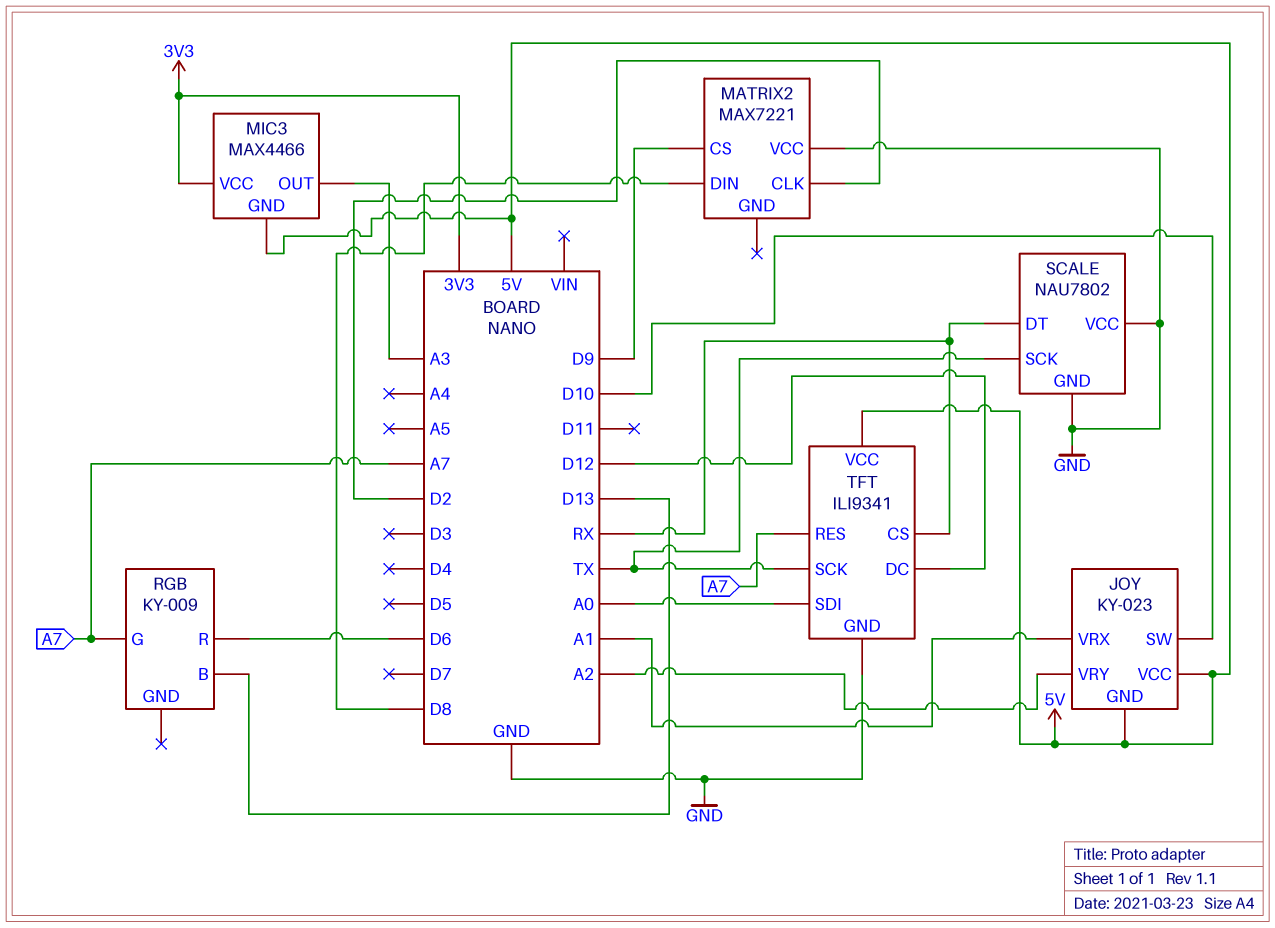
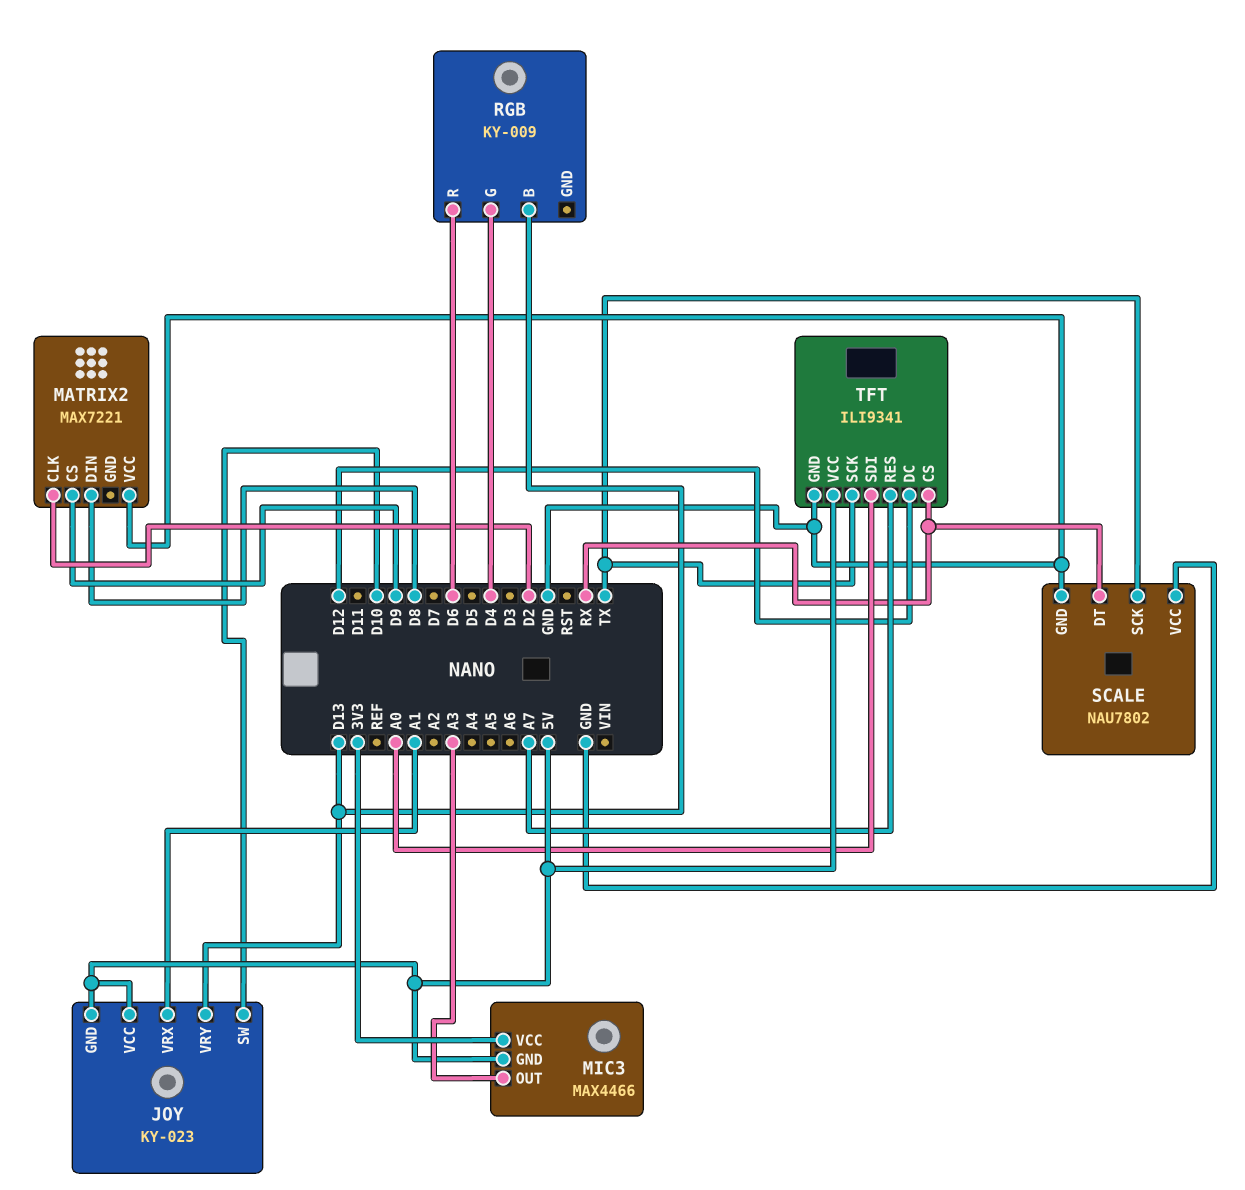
JOY pin VRY: A2 -> D13
RGB pin G: A7 -> D4

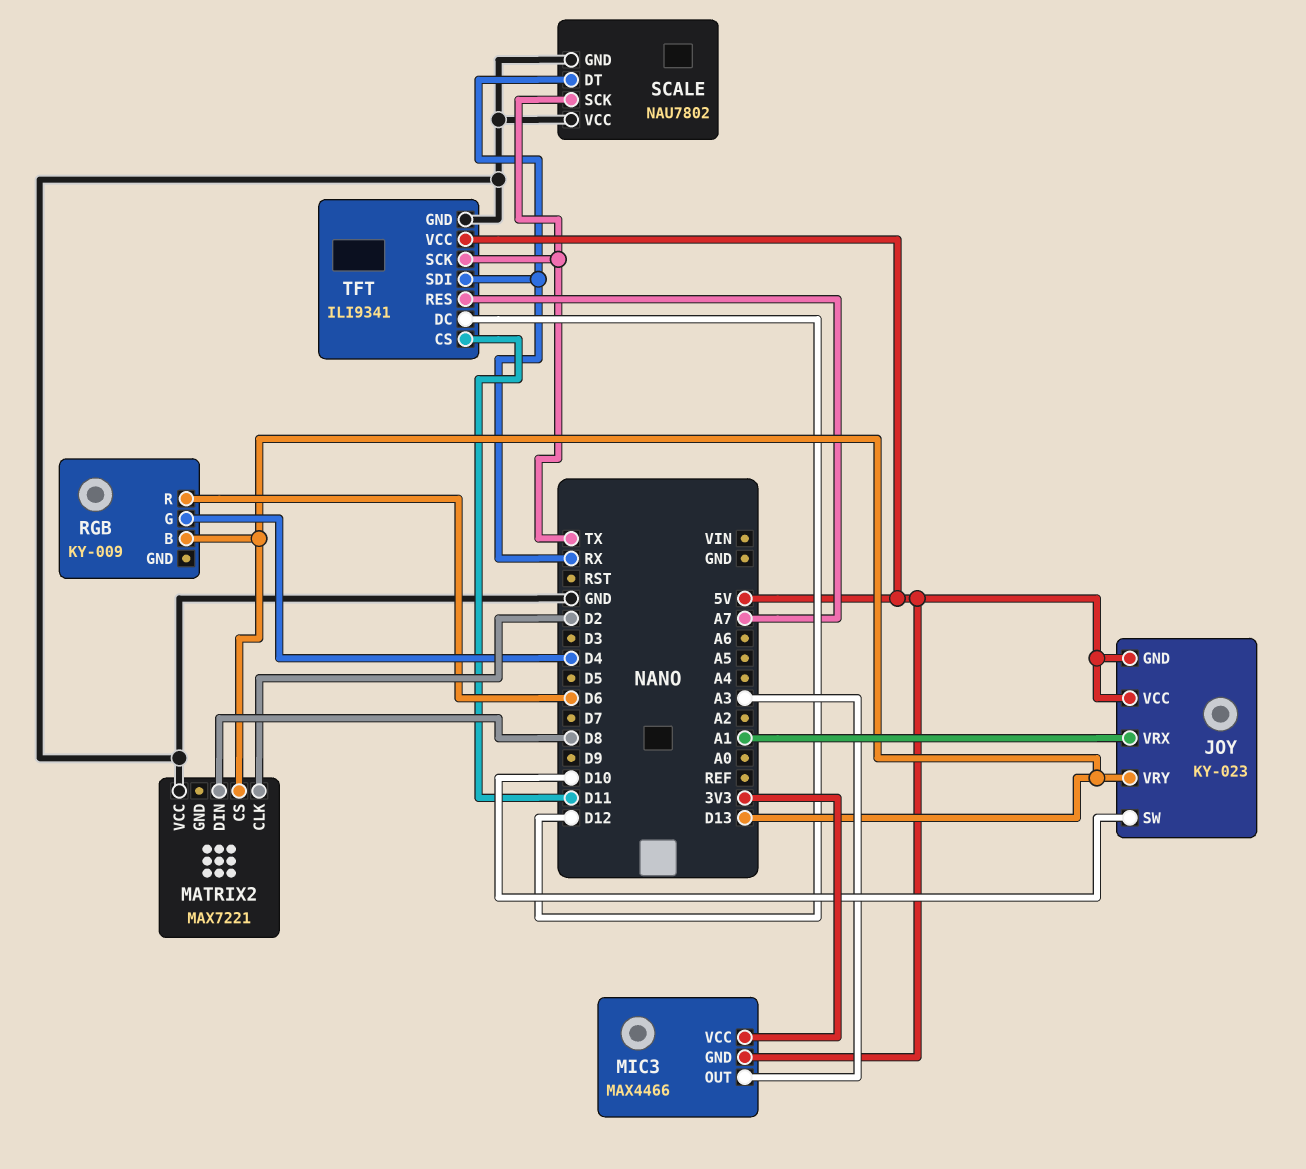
MATRIX2 pin CS: D9 -> D13
TFT pin CS: RX -> D11
TFT pin SDI: A0 -> RX

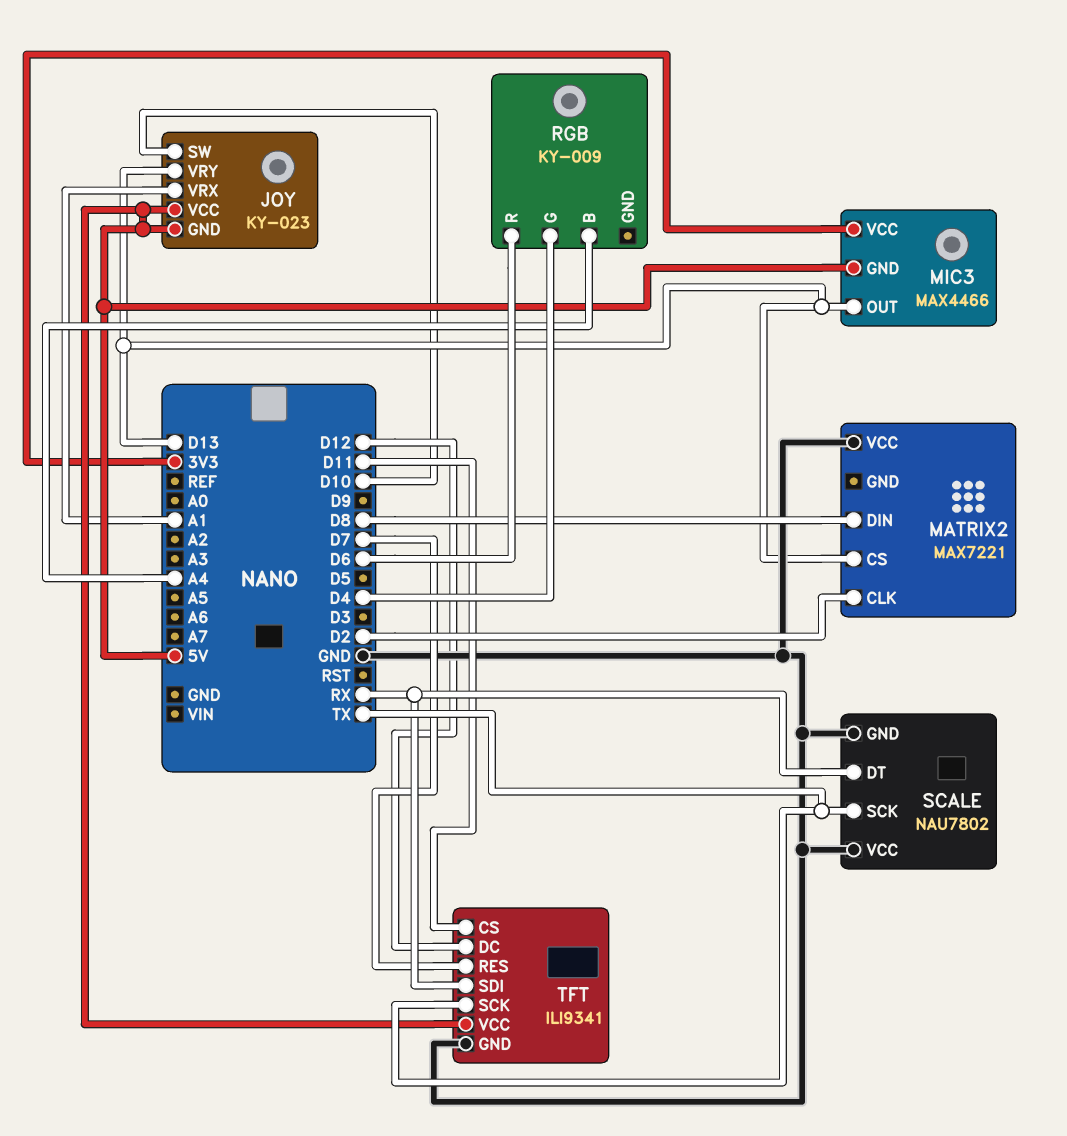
MIC3 pin OUT: A3 -> D13
RGB pin B: D13 -> A4
TFT pin RES: A7 -> D7

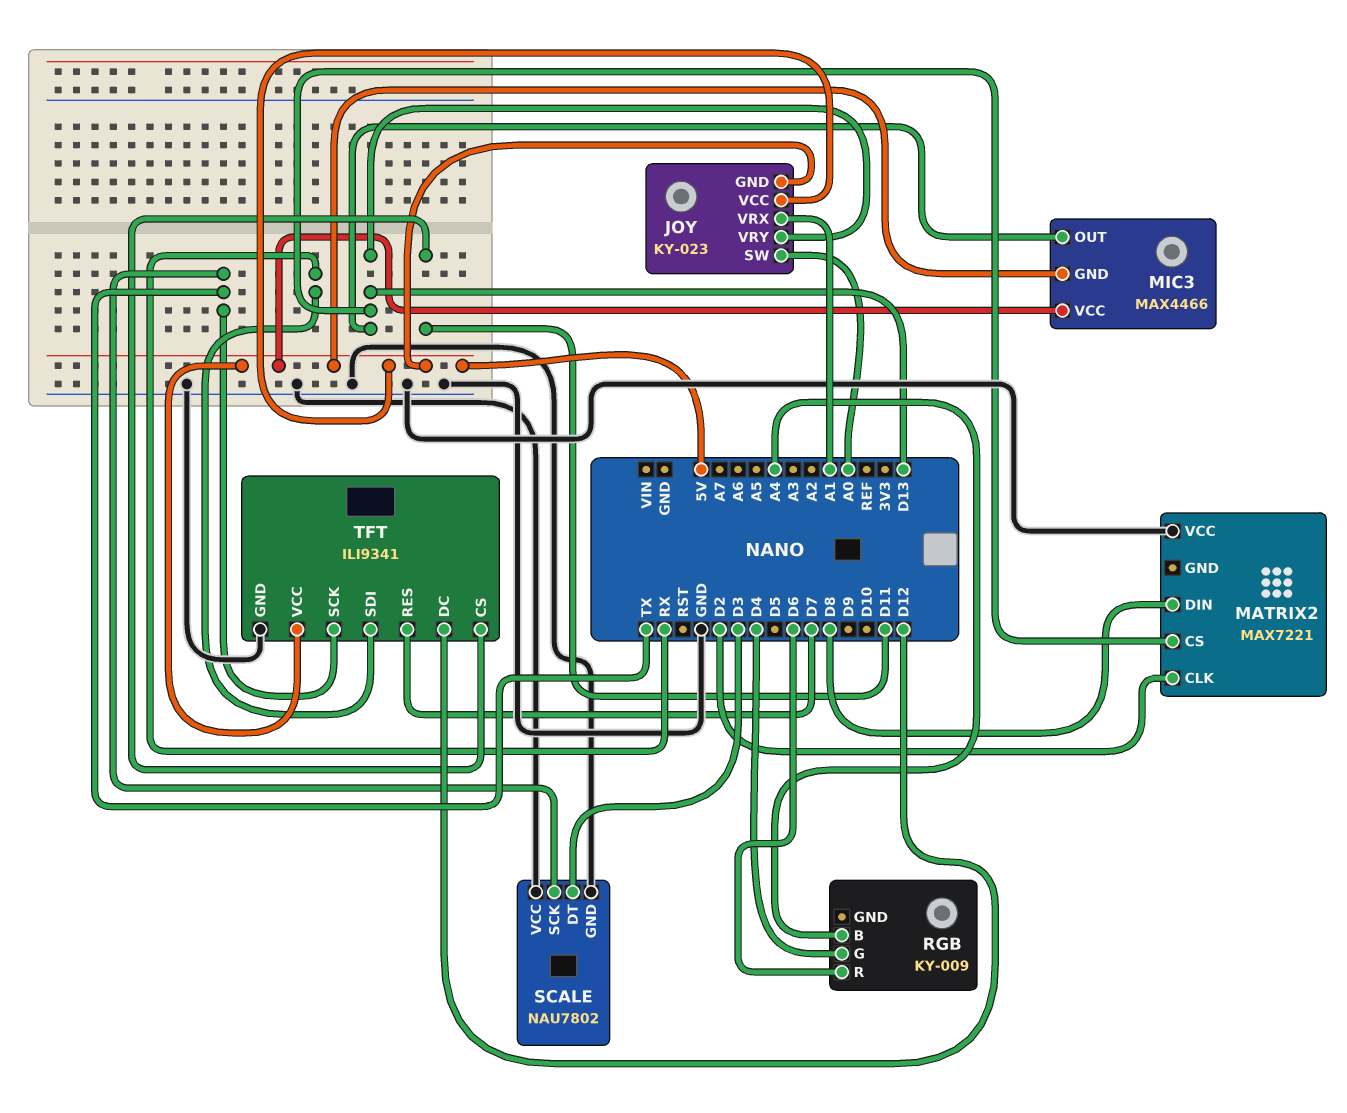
JOY pin SW: D10 -> A0
MIC3 pin VCC: 3V3 -> 5V
SCALE pin DT: RX -> D3

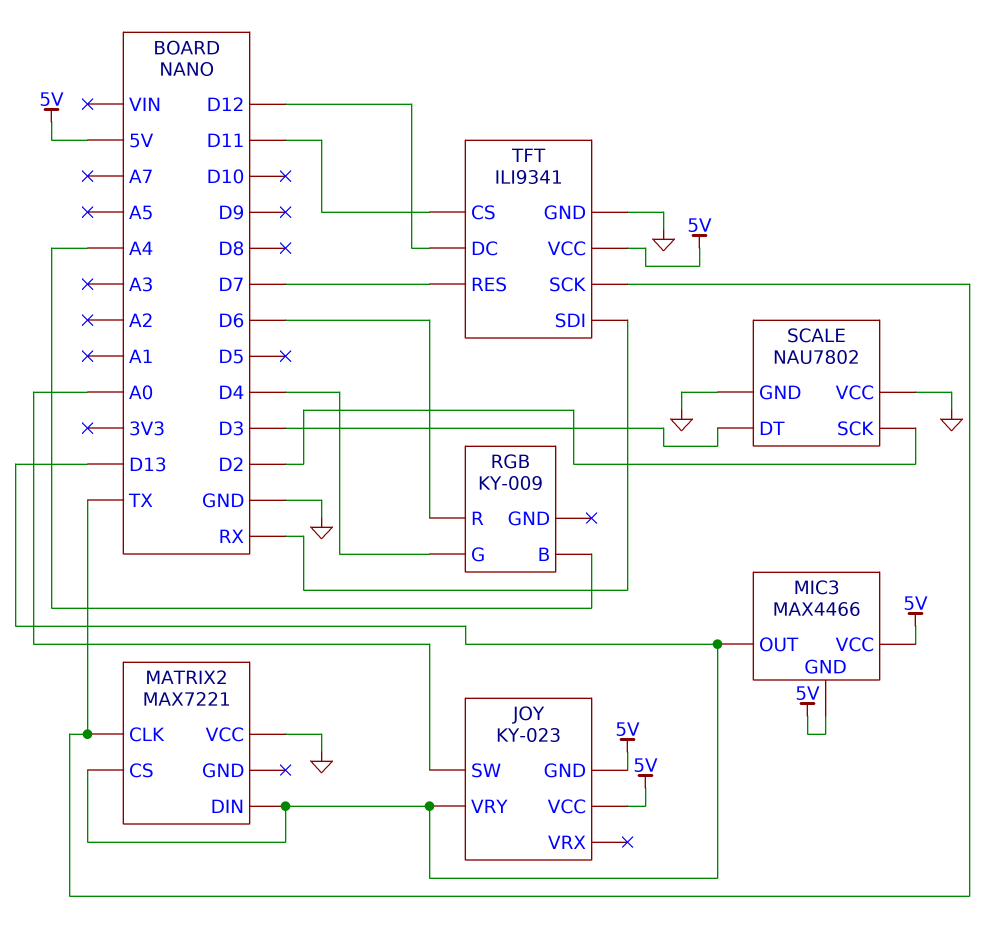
JOY pin VRX: A1 -> none
MATRIX2 pin CLK: D2 -> TX
MATRIX2 pin DIN: D8 -> D13
SCALE pin SCK: TX -> D2

